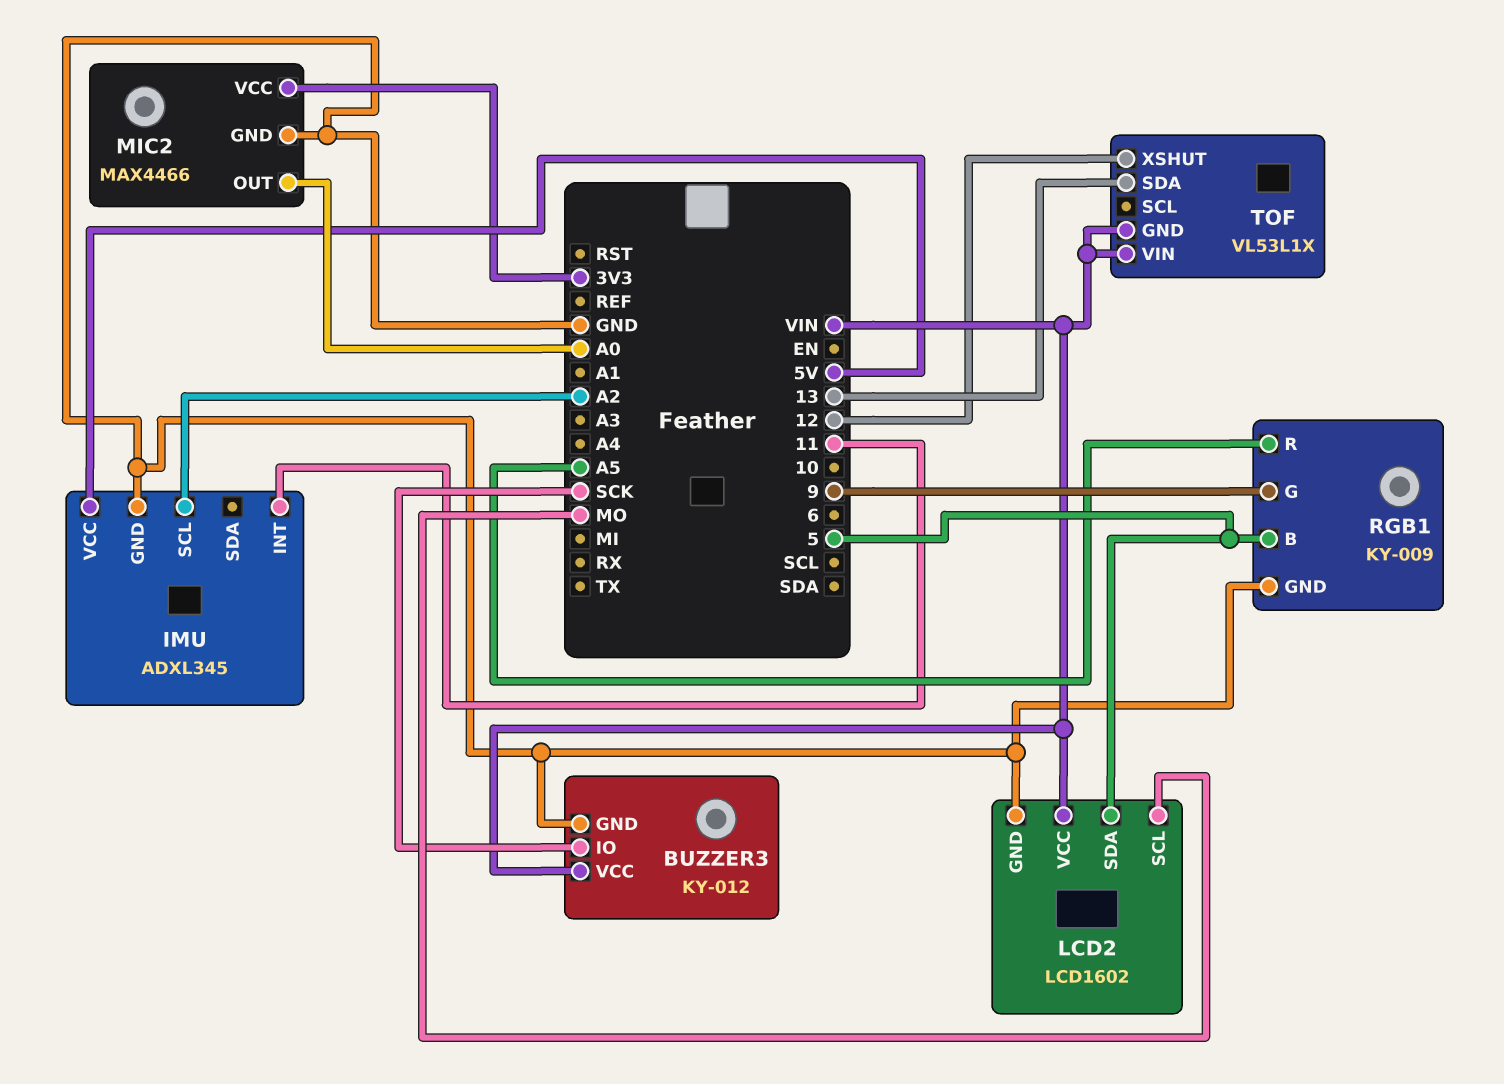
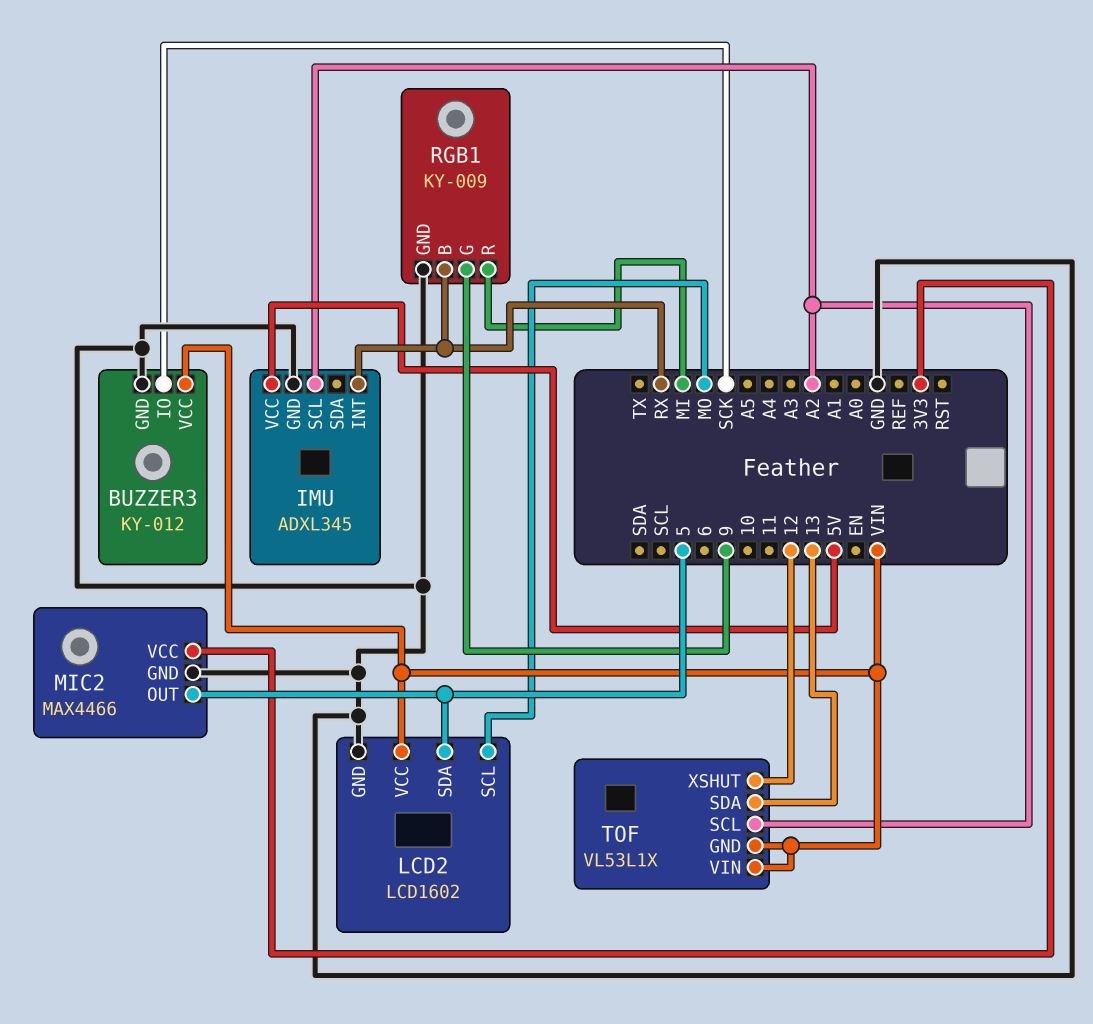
IMU pin INT: 11 -> RX
MIC2 pin OUT: A0 -> 5
RGB1 pin B: 5 -> RX
RGB1 pin R: A5 -> MI
TOF pin SCL: none -> A2

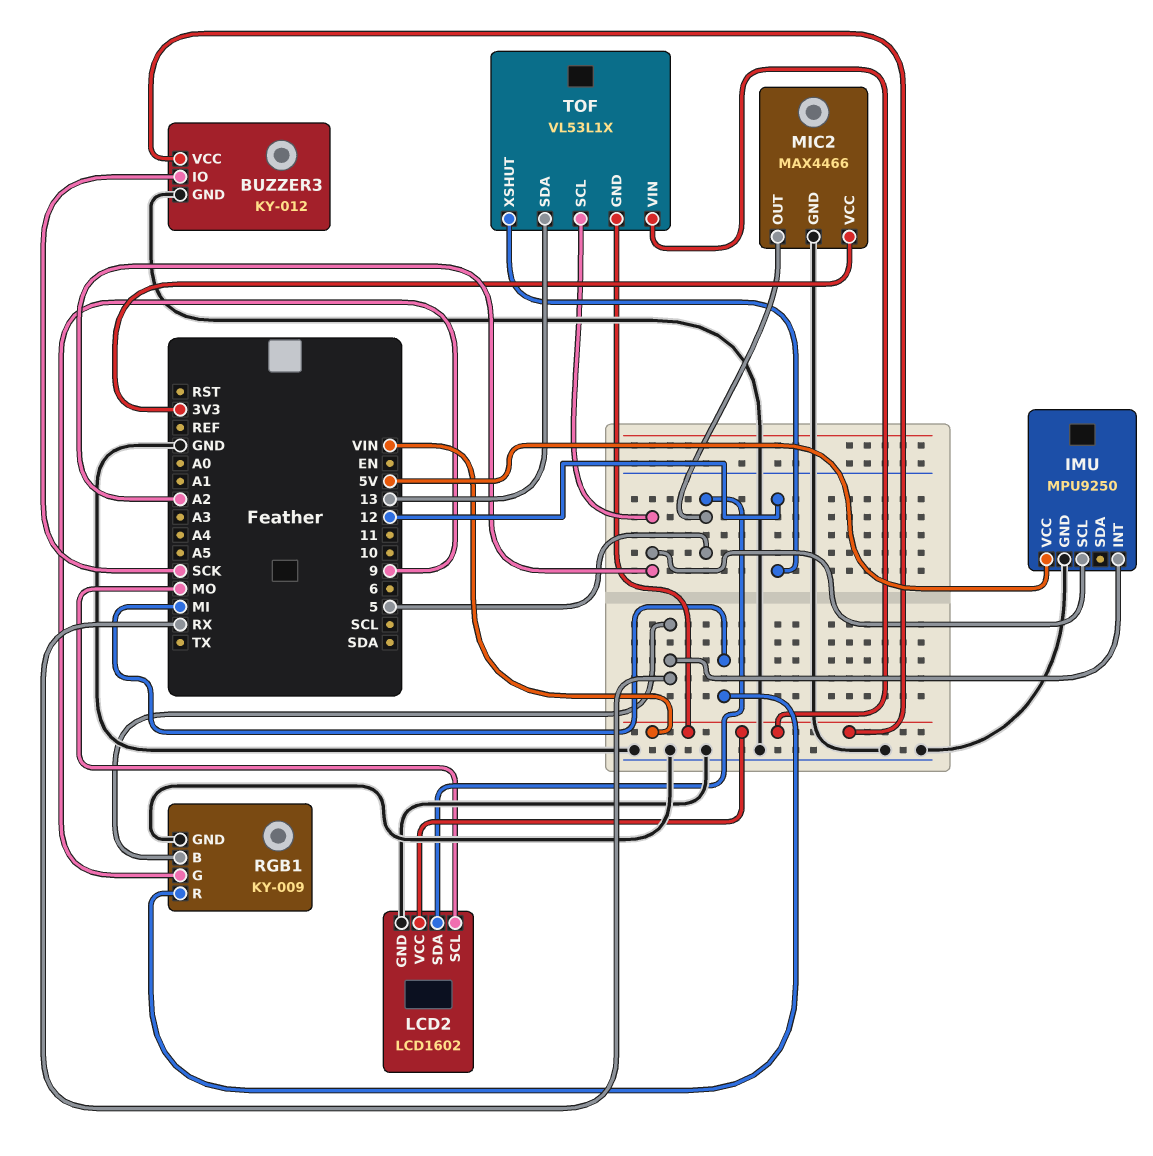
IMU: ADXL345 -> MPU9250

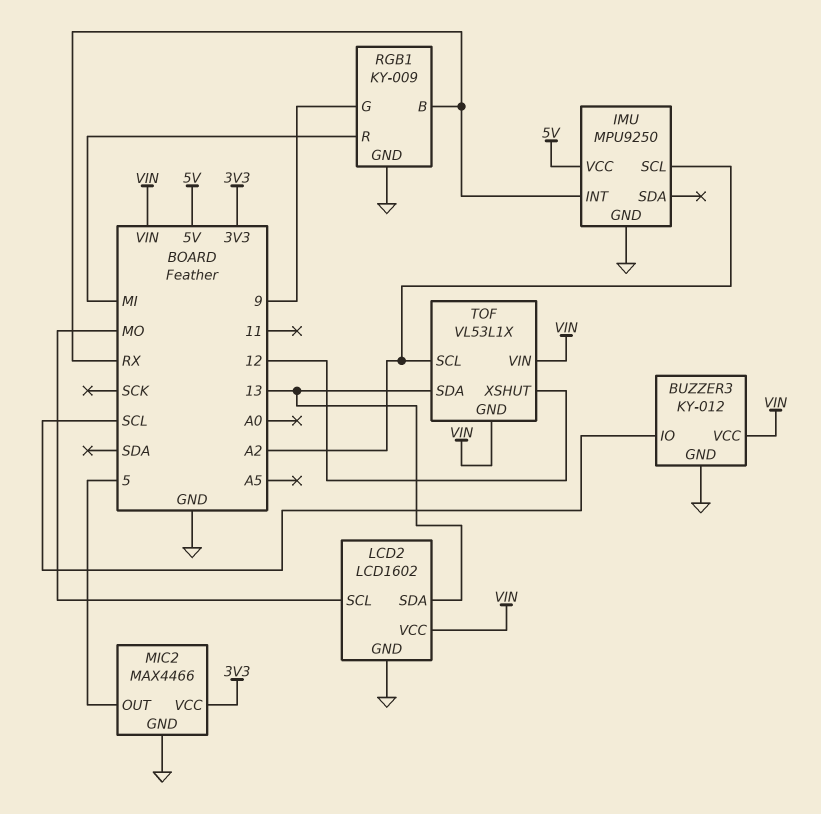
BUZZER3 pin IO: SCK -> SCL
LCD2 pin SDA: 5 -> 13

